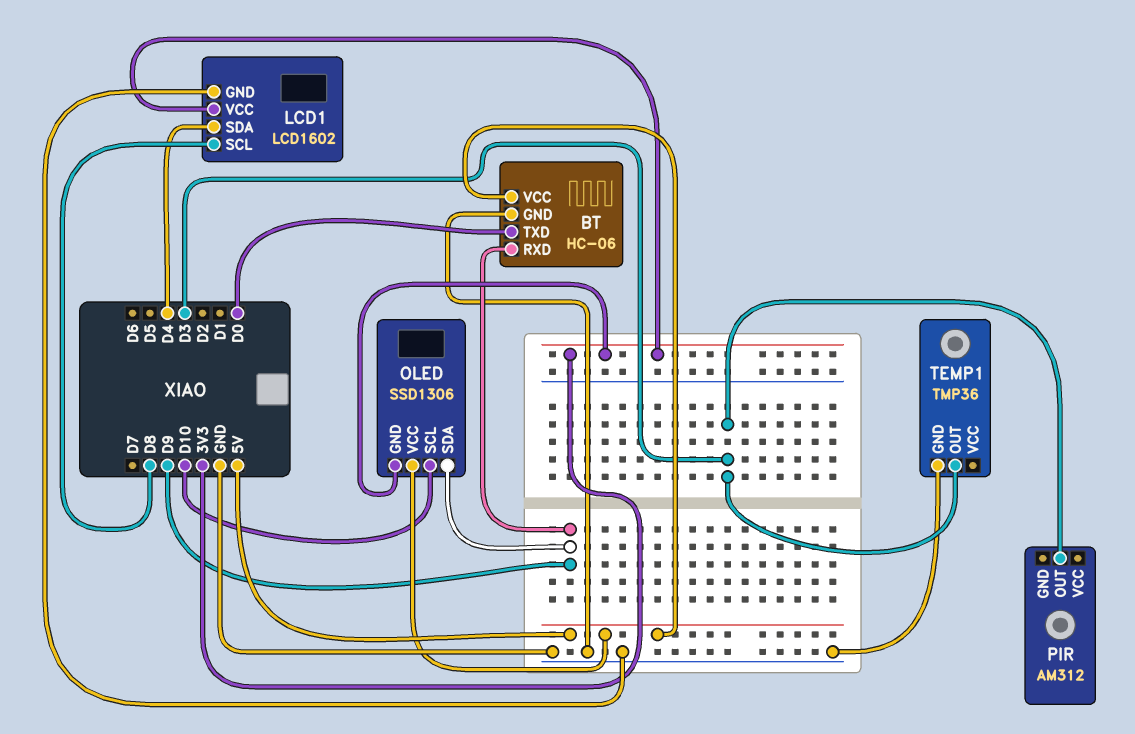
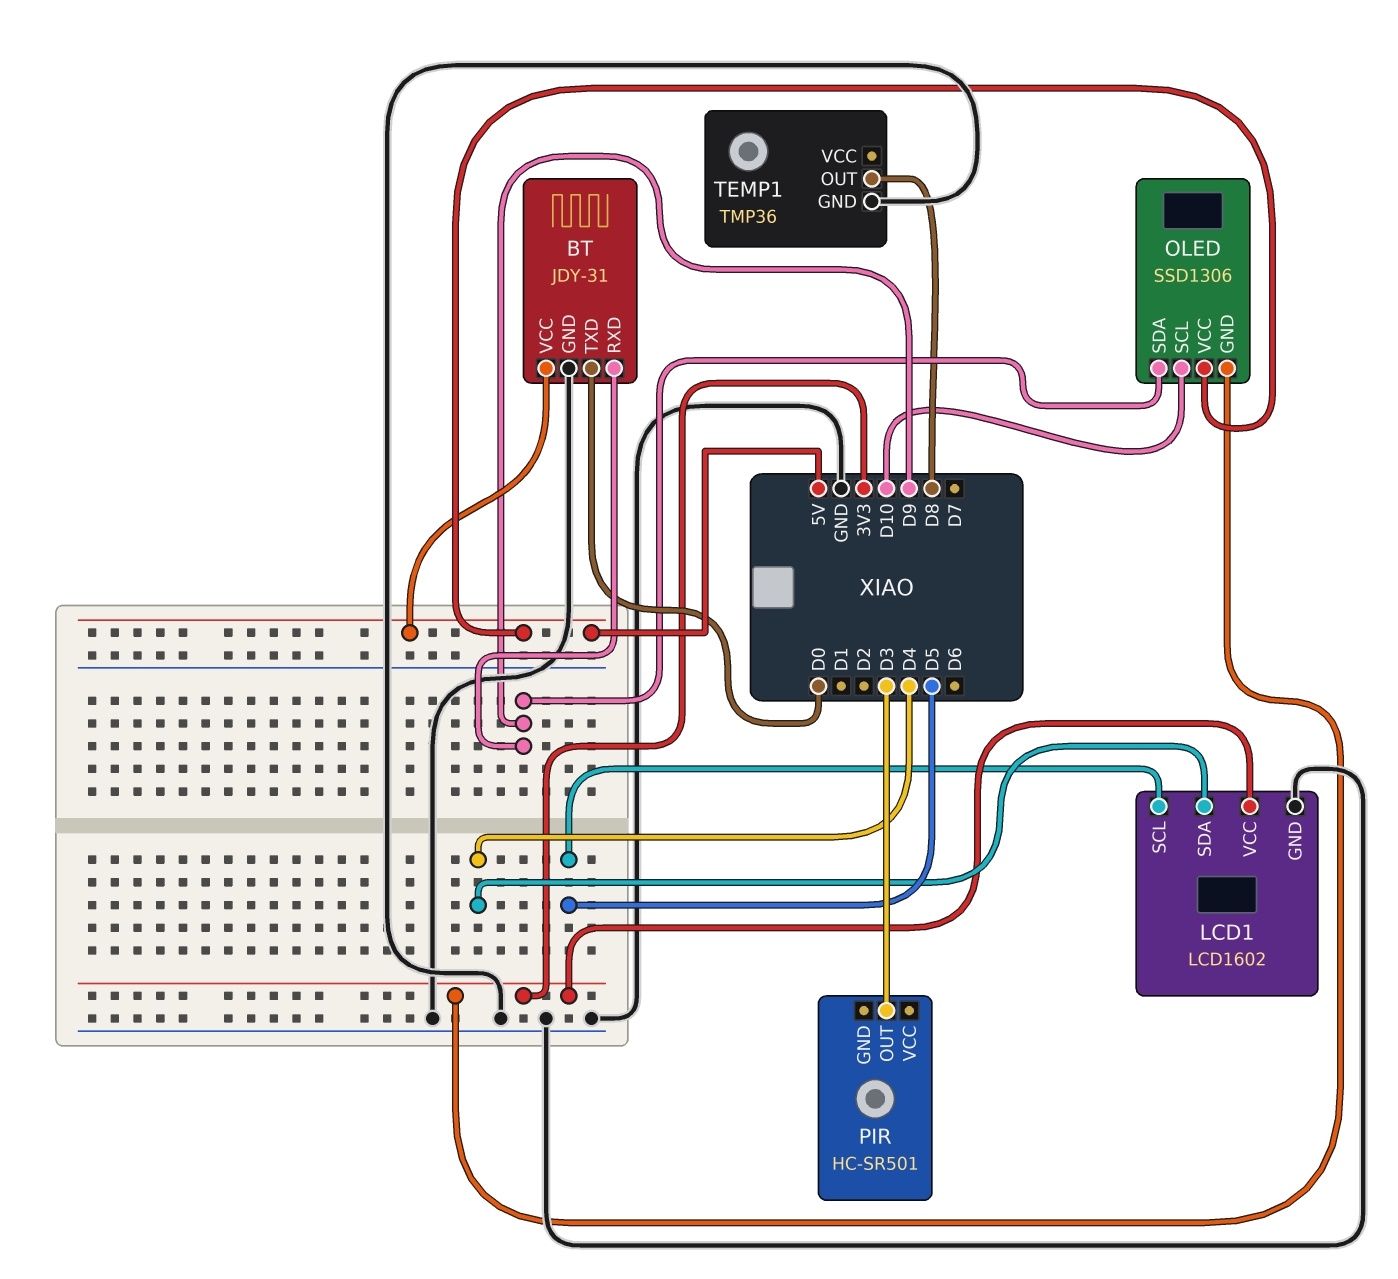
BT: HC-06 -> JDY-31
LCD1 pin SCL: D8 -> D5
PIR: AM312 -> HC-SR501
TEMP1 pin OUT: D3 -> D8

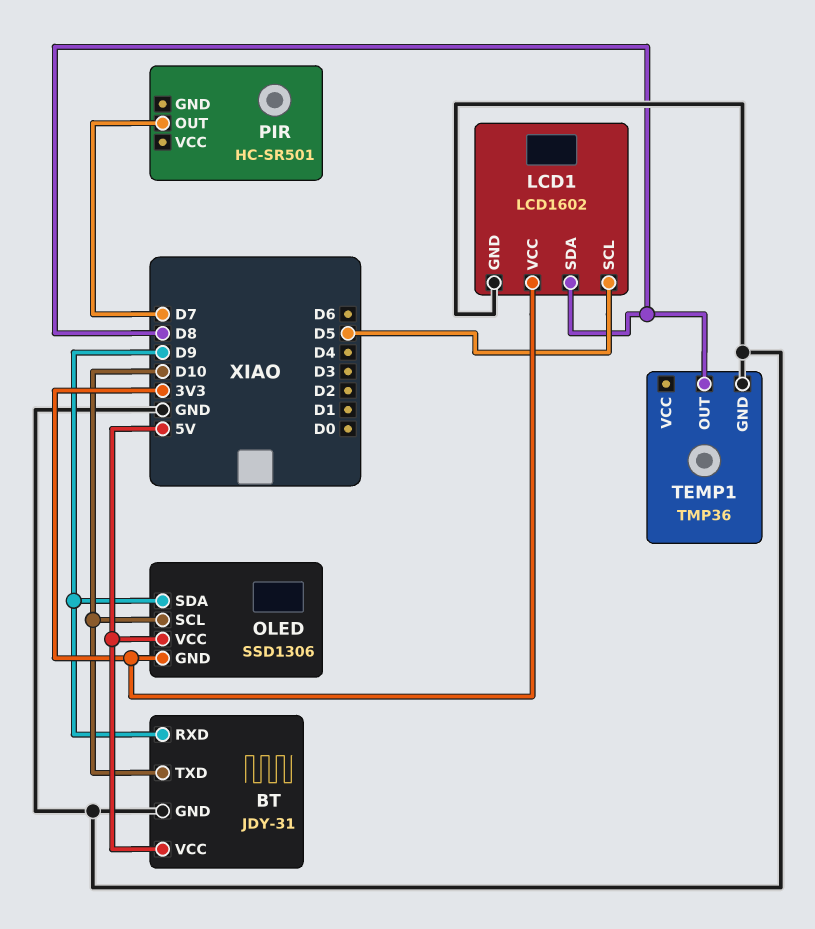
BT pin TXD: D0 -> D10
LCD1 pin SDA: D4 -> D8
PIR pin OUT: D3 -> D7

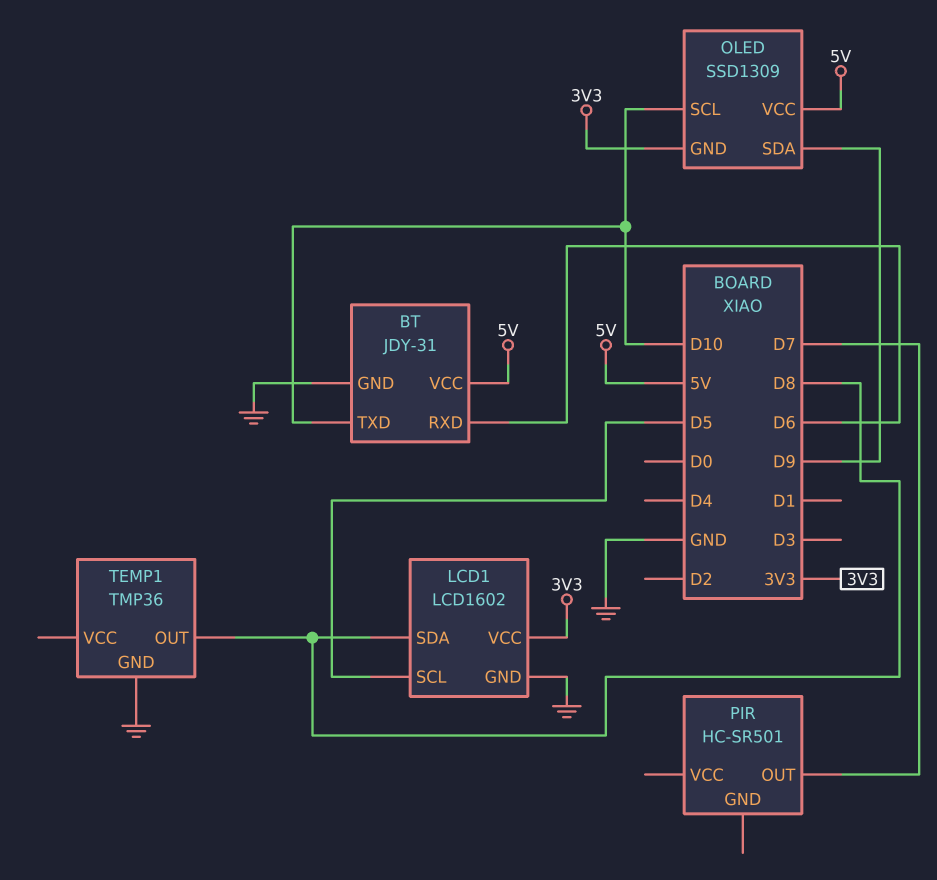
BT pin RXD: D9 -> D6
OLED: SSD1306 -> SSD1309

